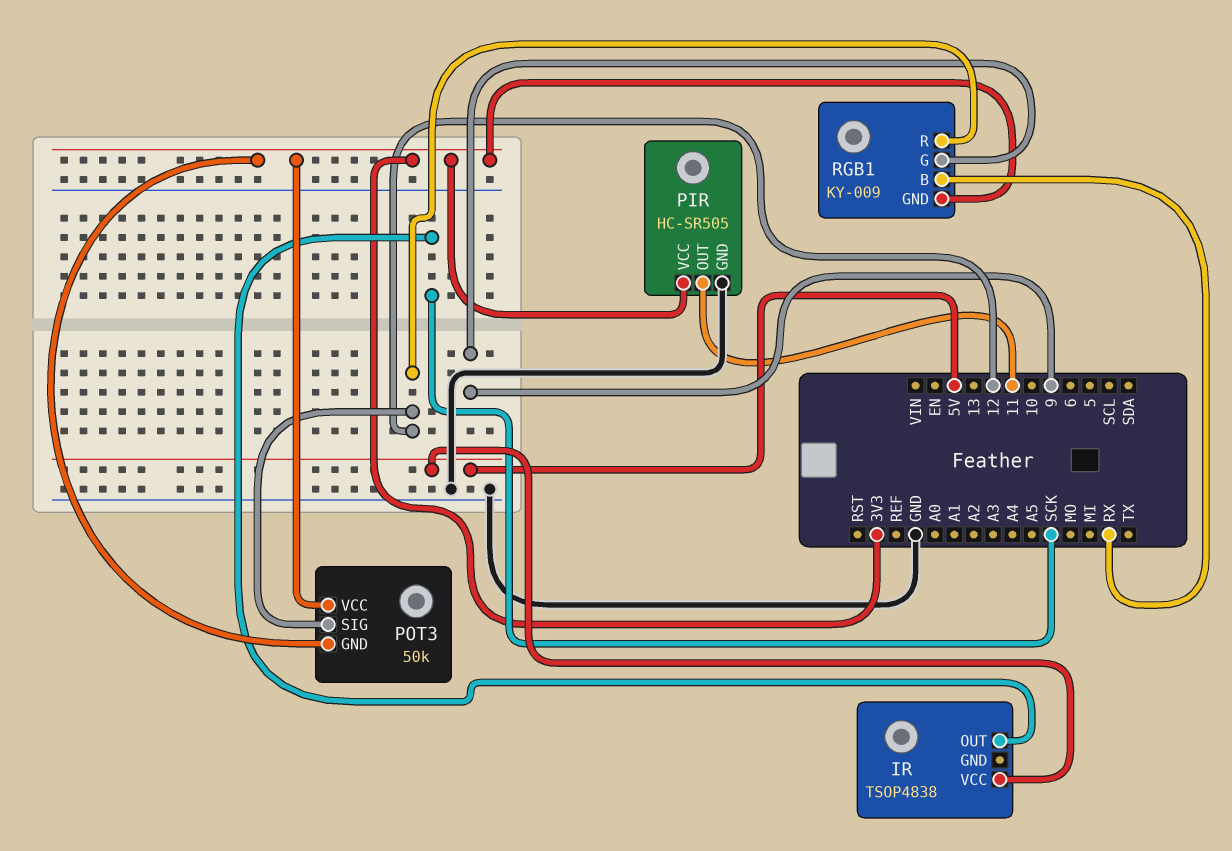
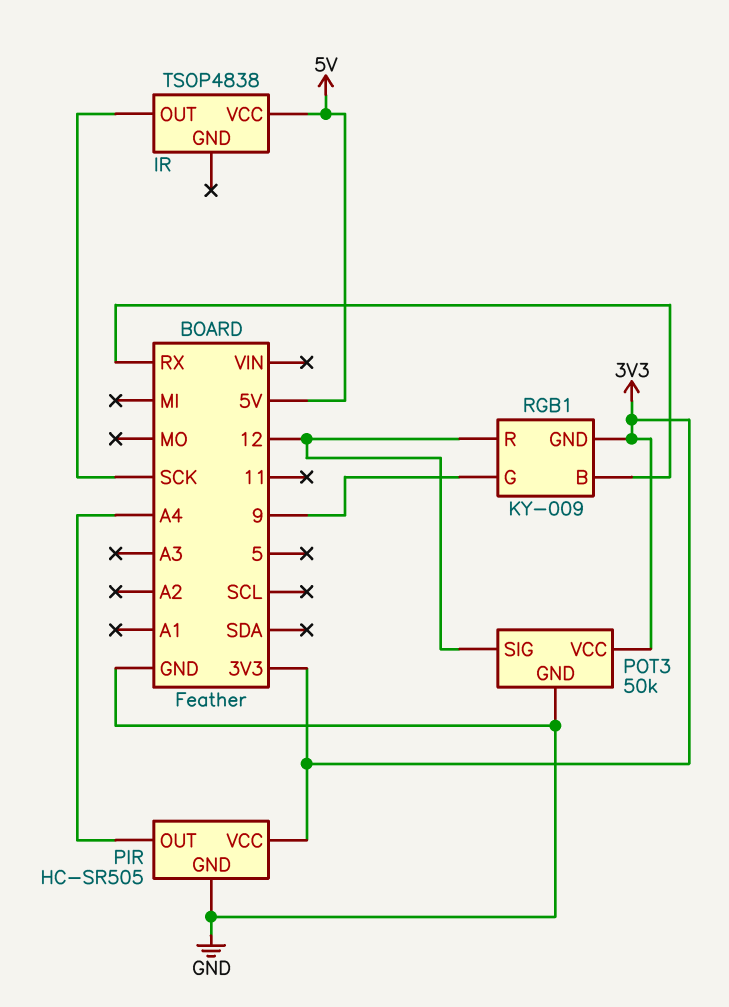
PIR pin OUT: 11 -> A4
POT3 pin GND: 3V3 -> GND

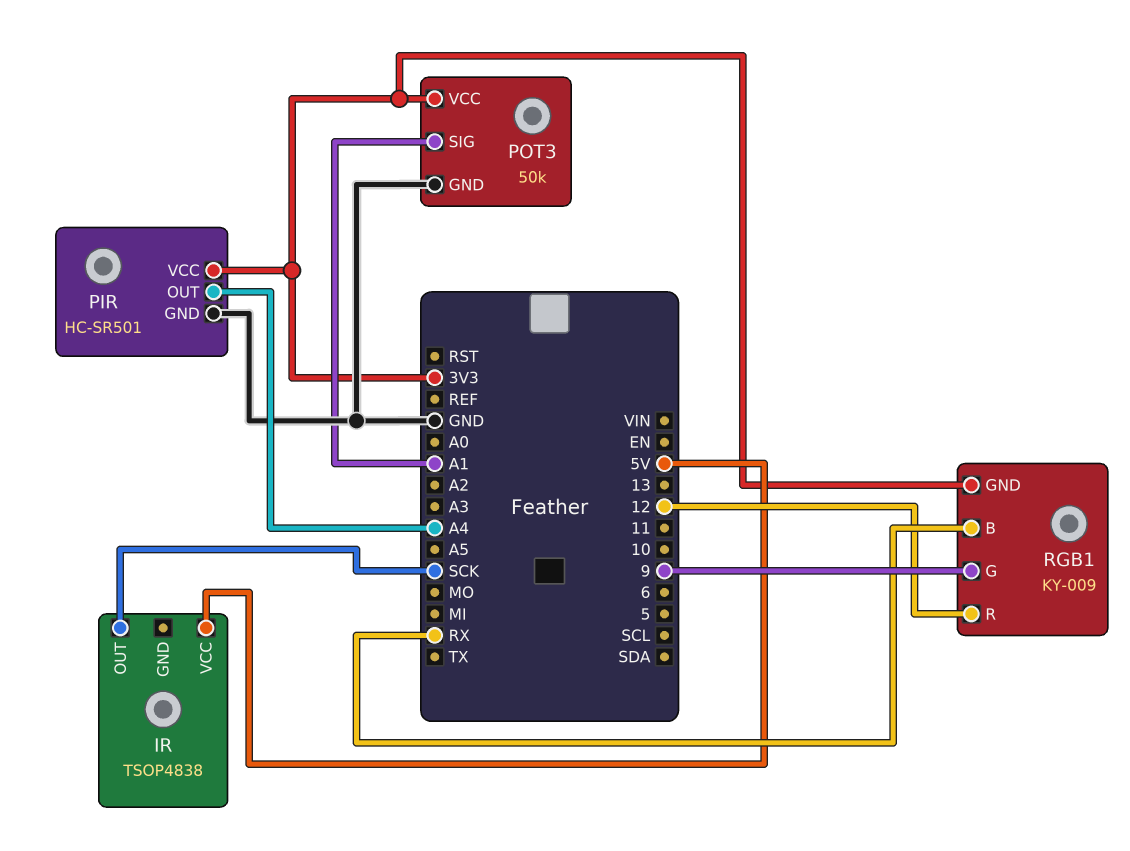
PIR: HC-SR505 -> HC-SR501
POT3 pin SIG: 12 -> A1

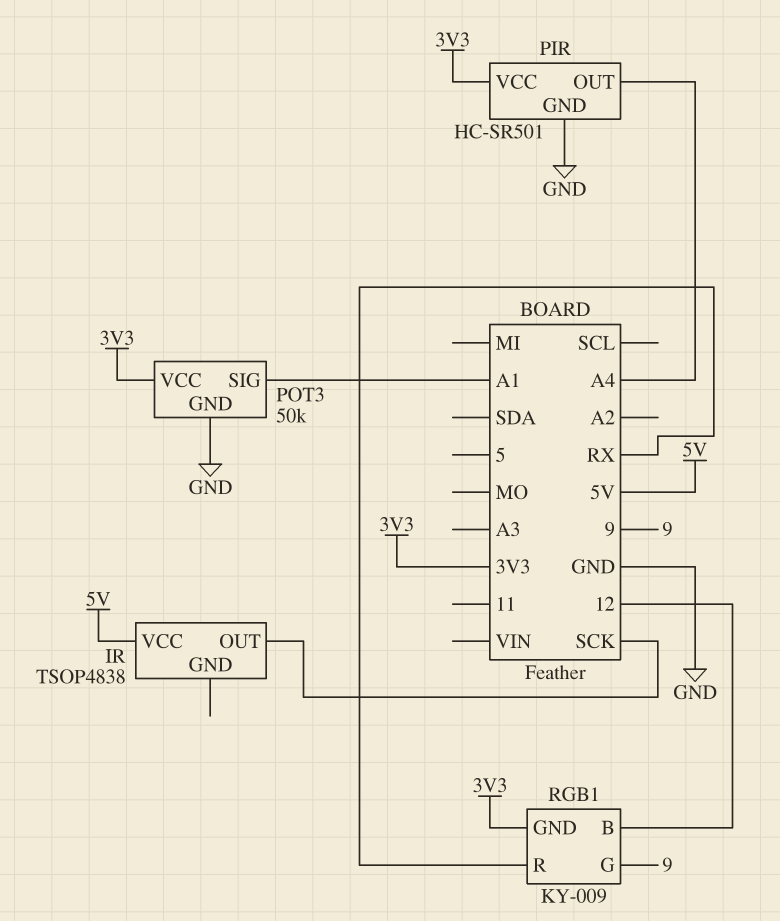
RGB1 pin B: RX -> 12
RGB1 pin R: 12 -> RX

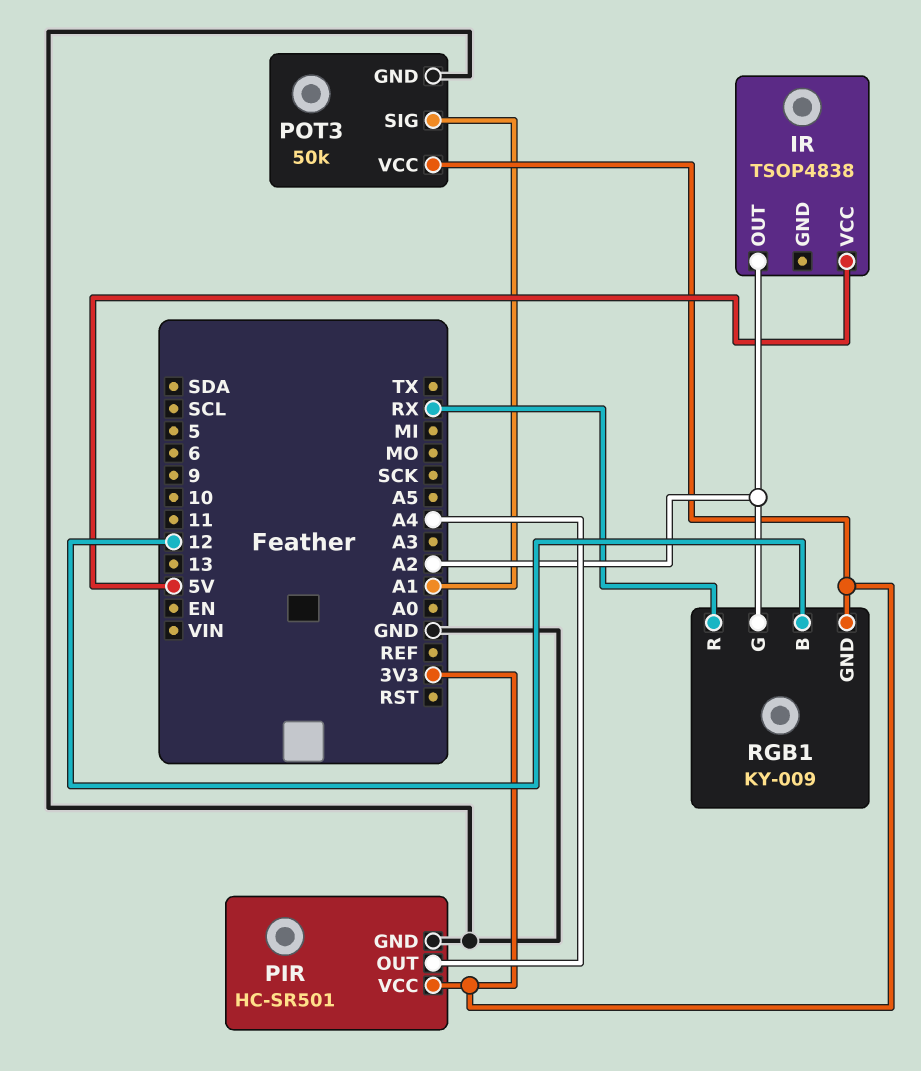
IR pin OUT: SCK -> A2
RGB1 pin G: 9 -> A2

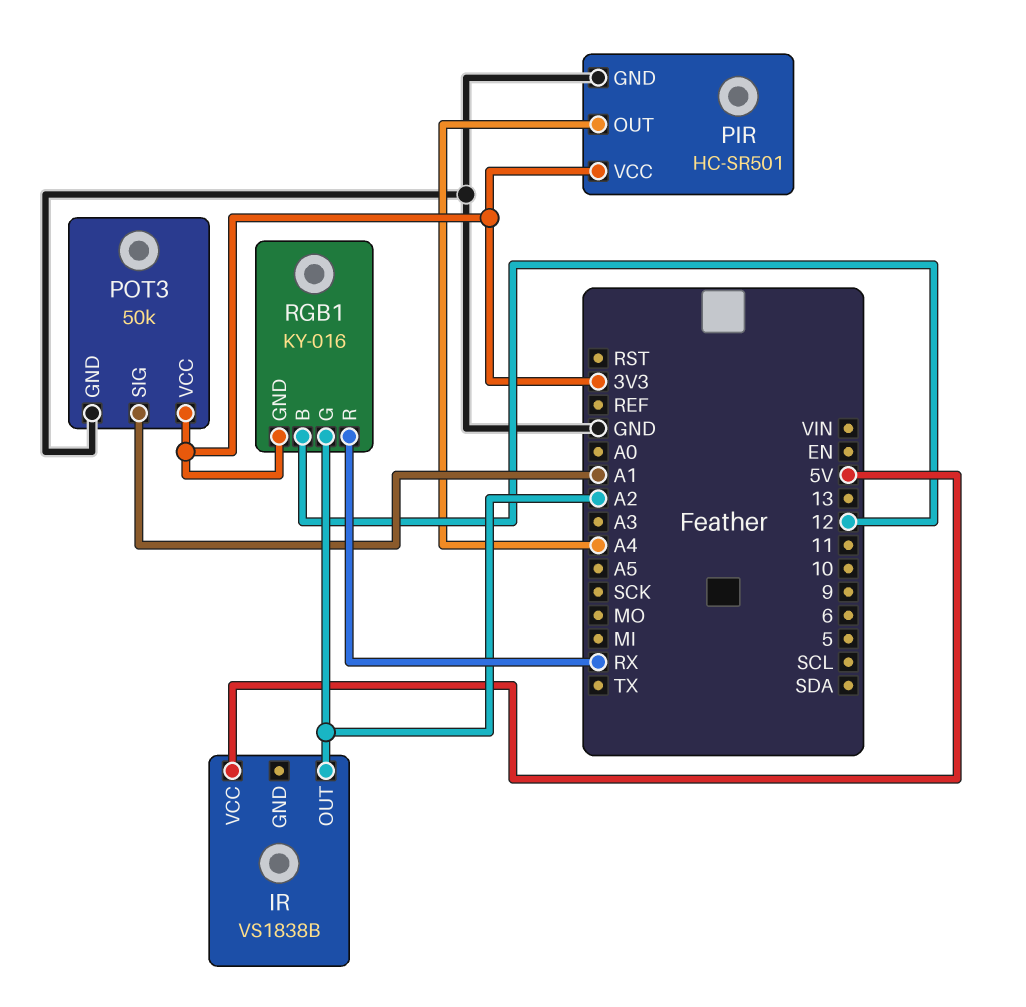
IR: TSOP4838 -> VS1838B
RGB1: KY-009 -> KY-016

